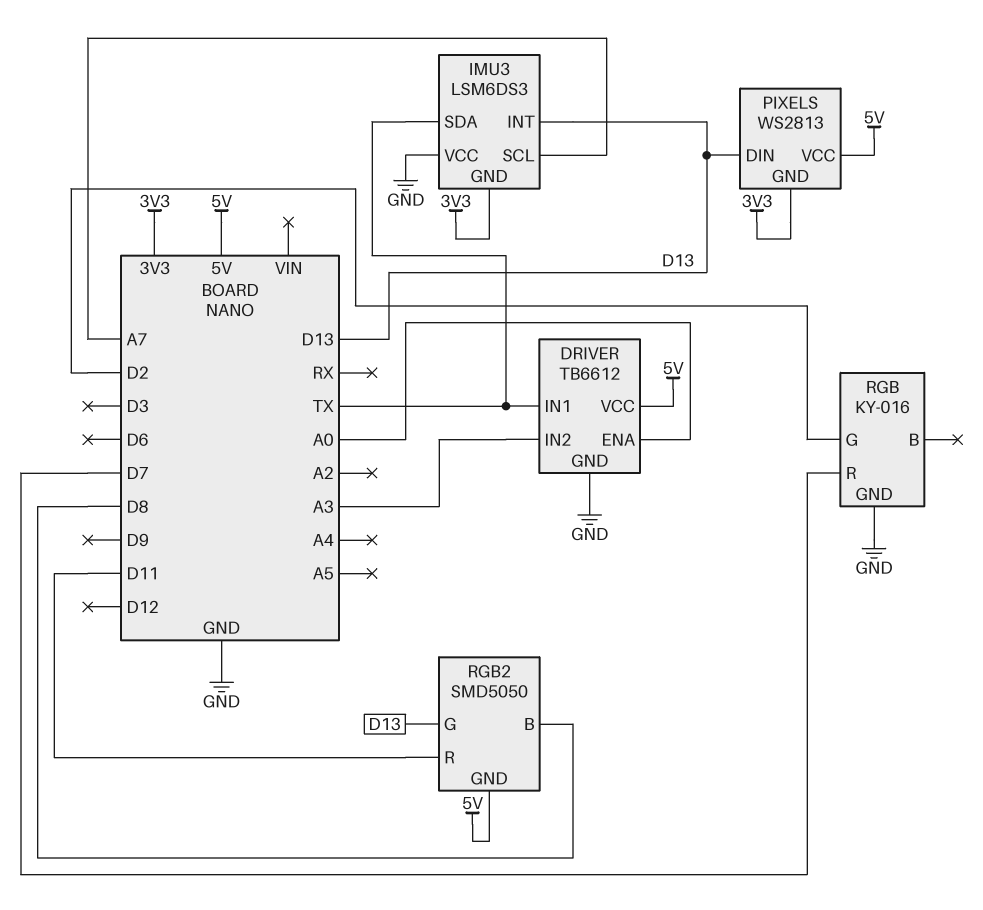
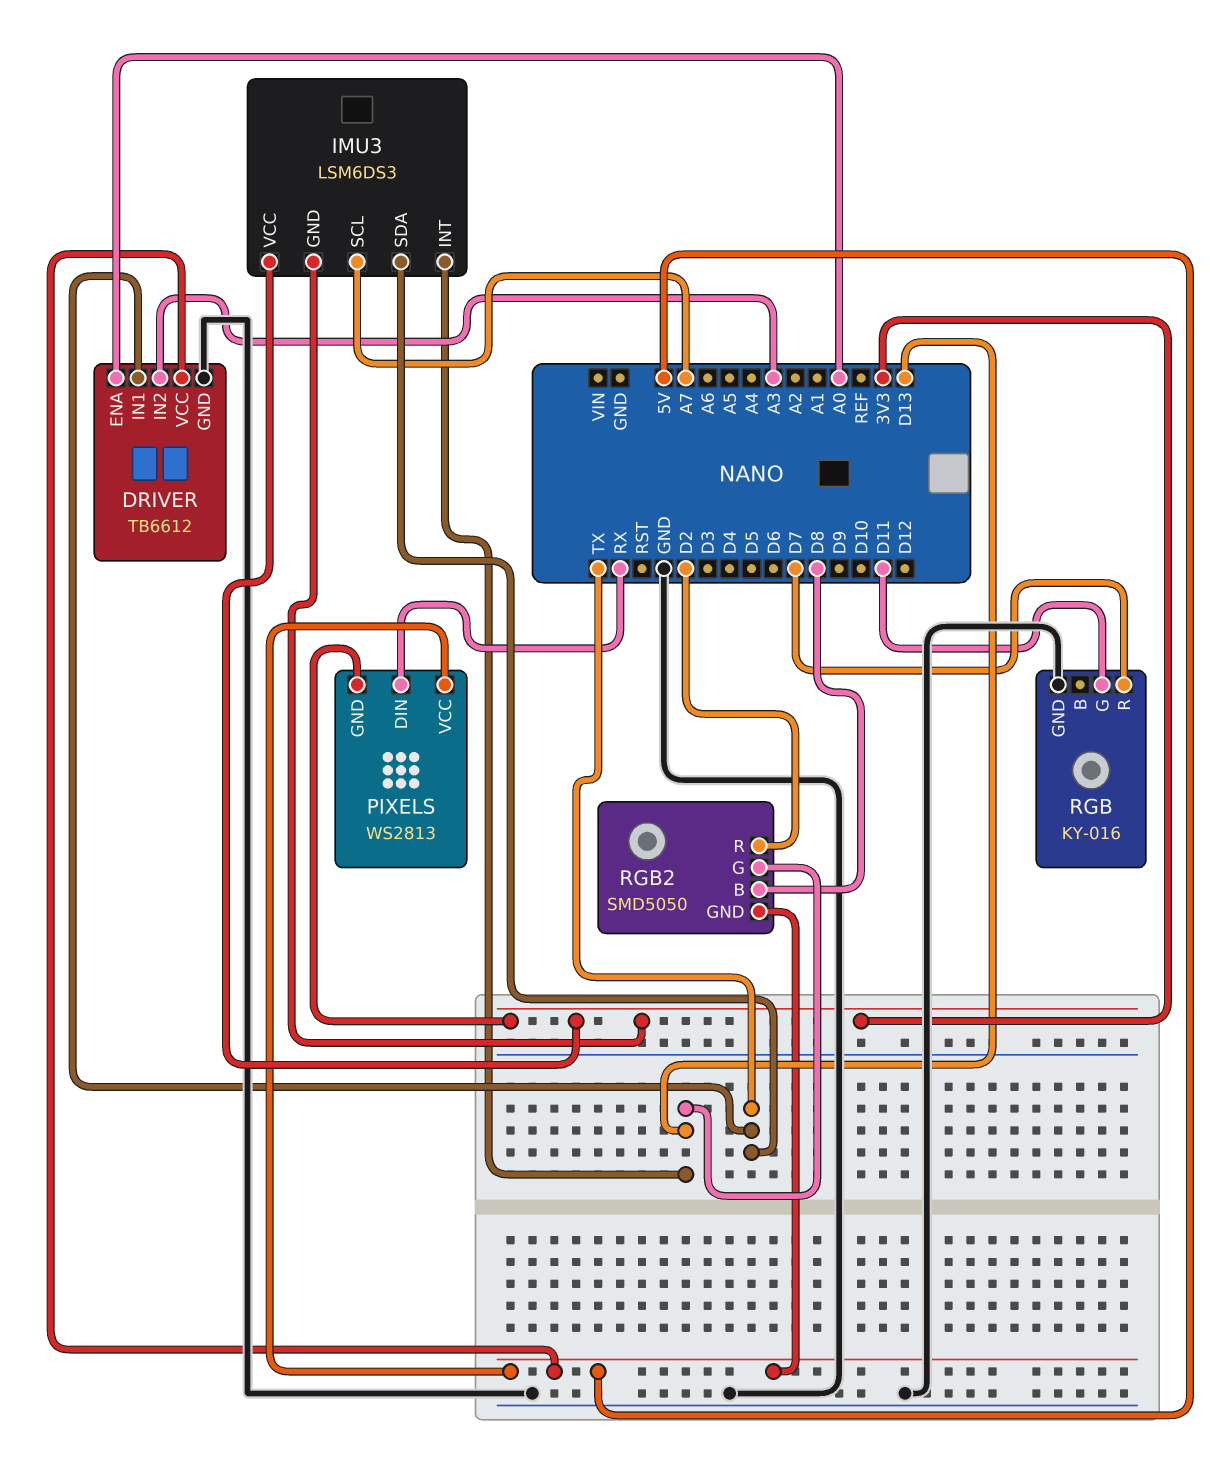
IMU3 pin VCC: GND -> 3V3
PIXELS pin DIN: D13 -> RX
RGB pin G: D2 -> D11
RGB2 pin R: D11 -> D2

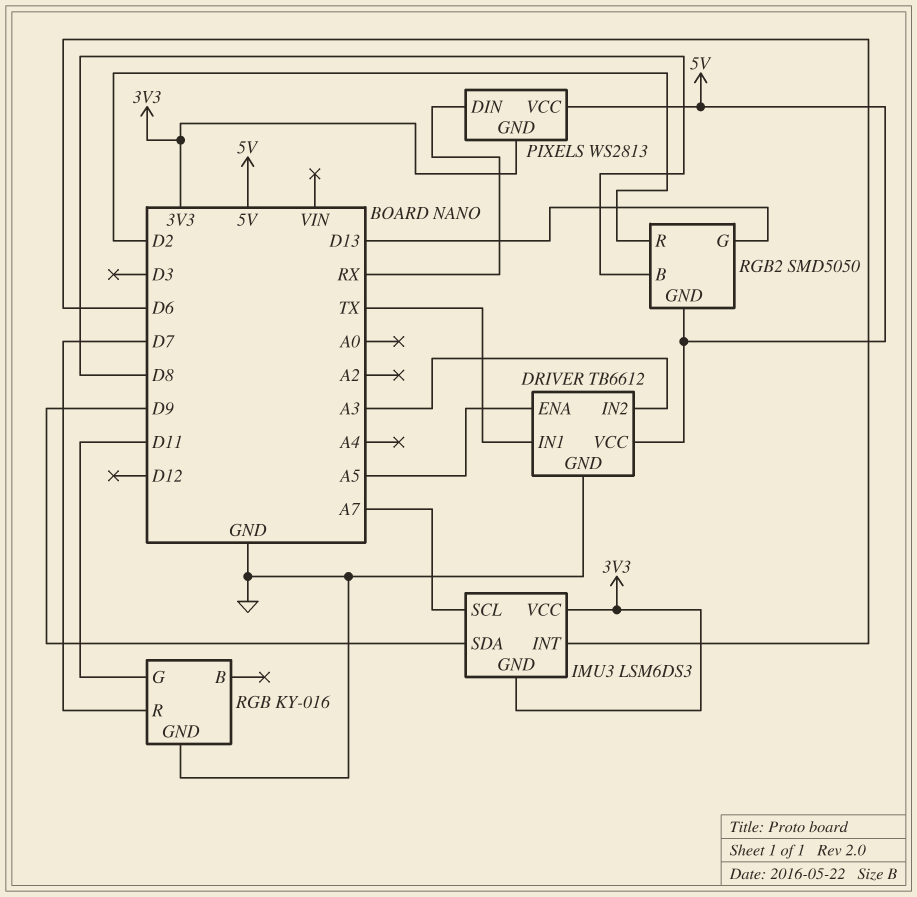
DRIVER pin ENA: A0 -> A5
IMU3 pin INT: D13 -> D6
IMU3 pin SDA: TX -> D9

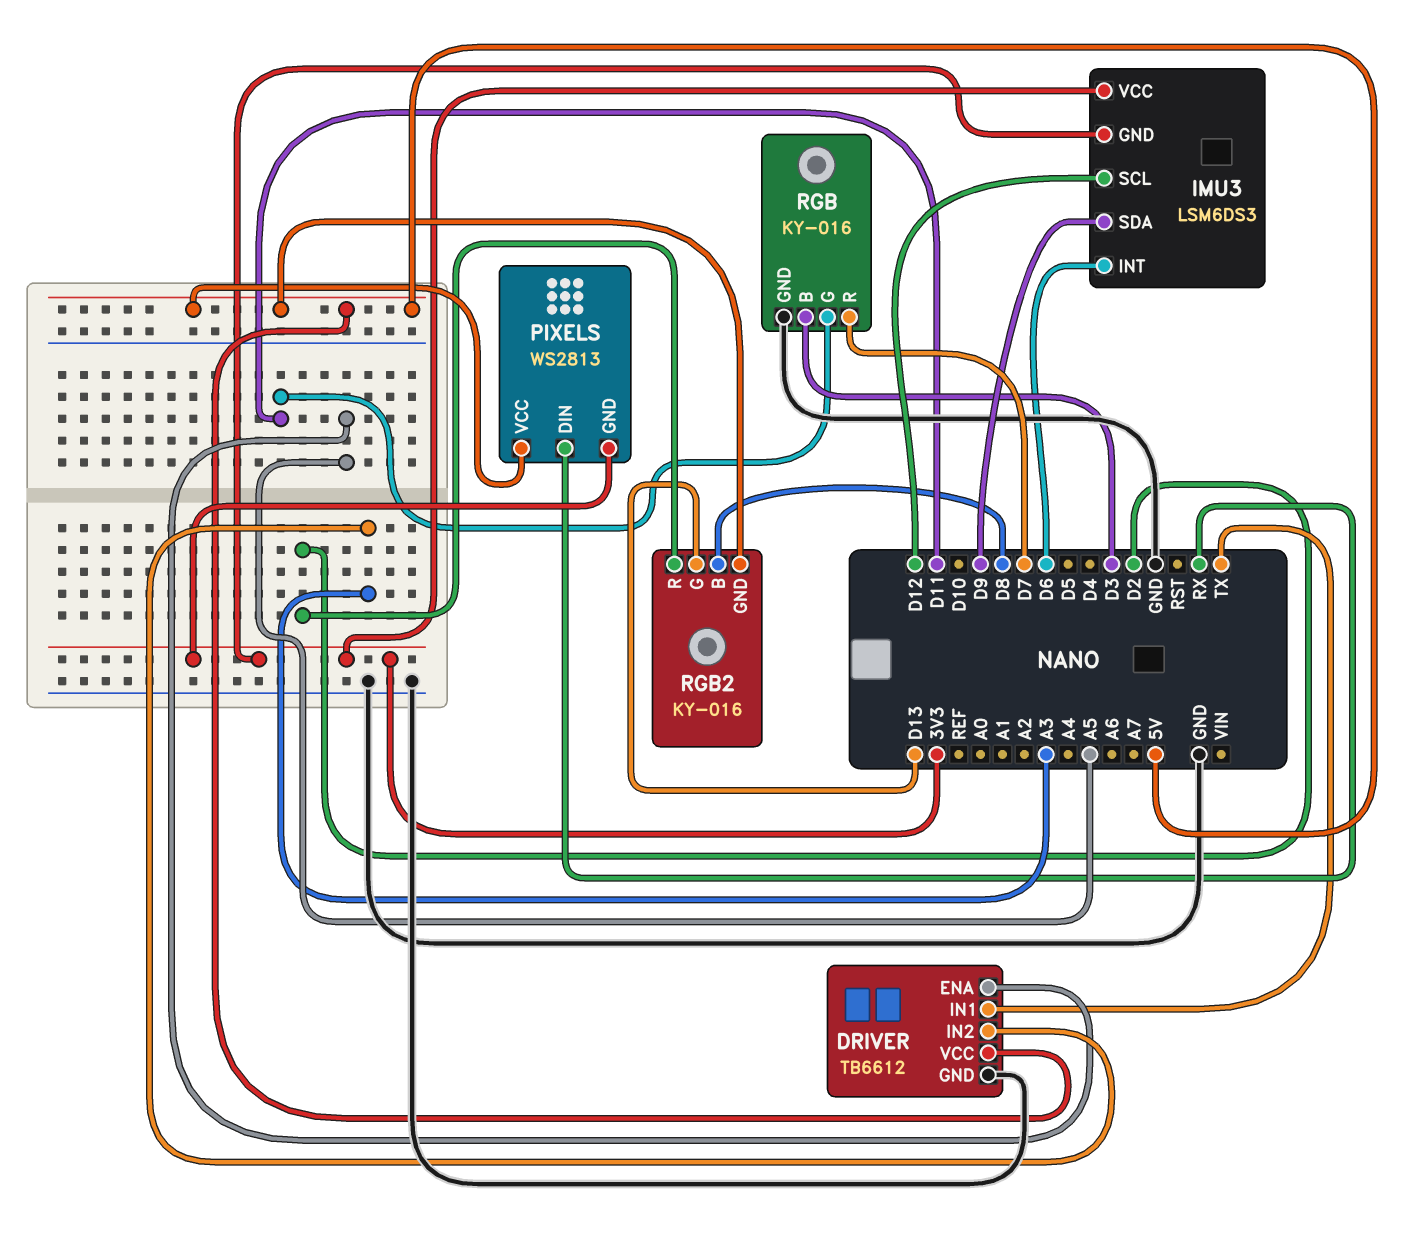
IMU3 pin SCL: A7 -> D12
RGB pin B: none -> D3
RGB2: SMD5050 -> KY-016

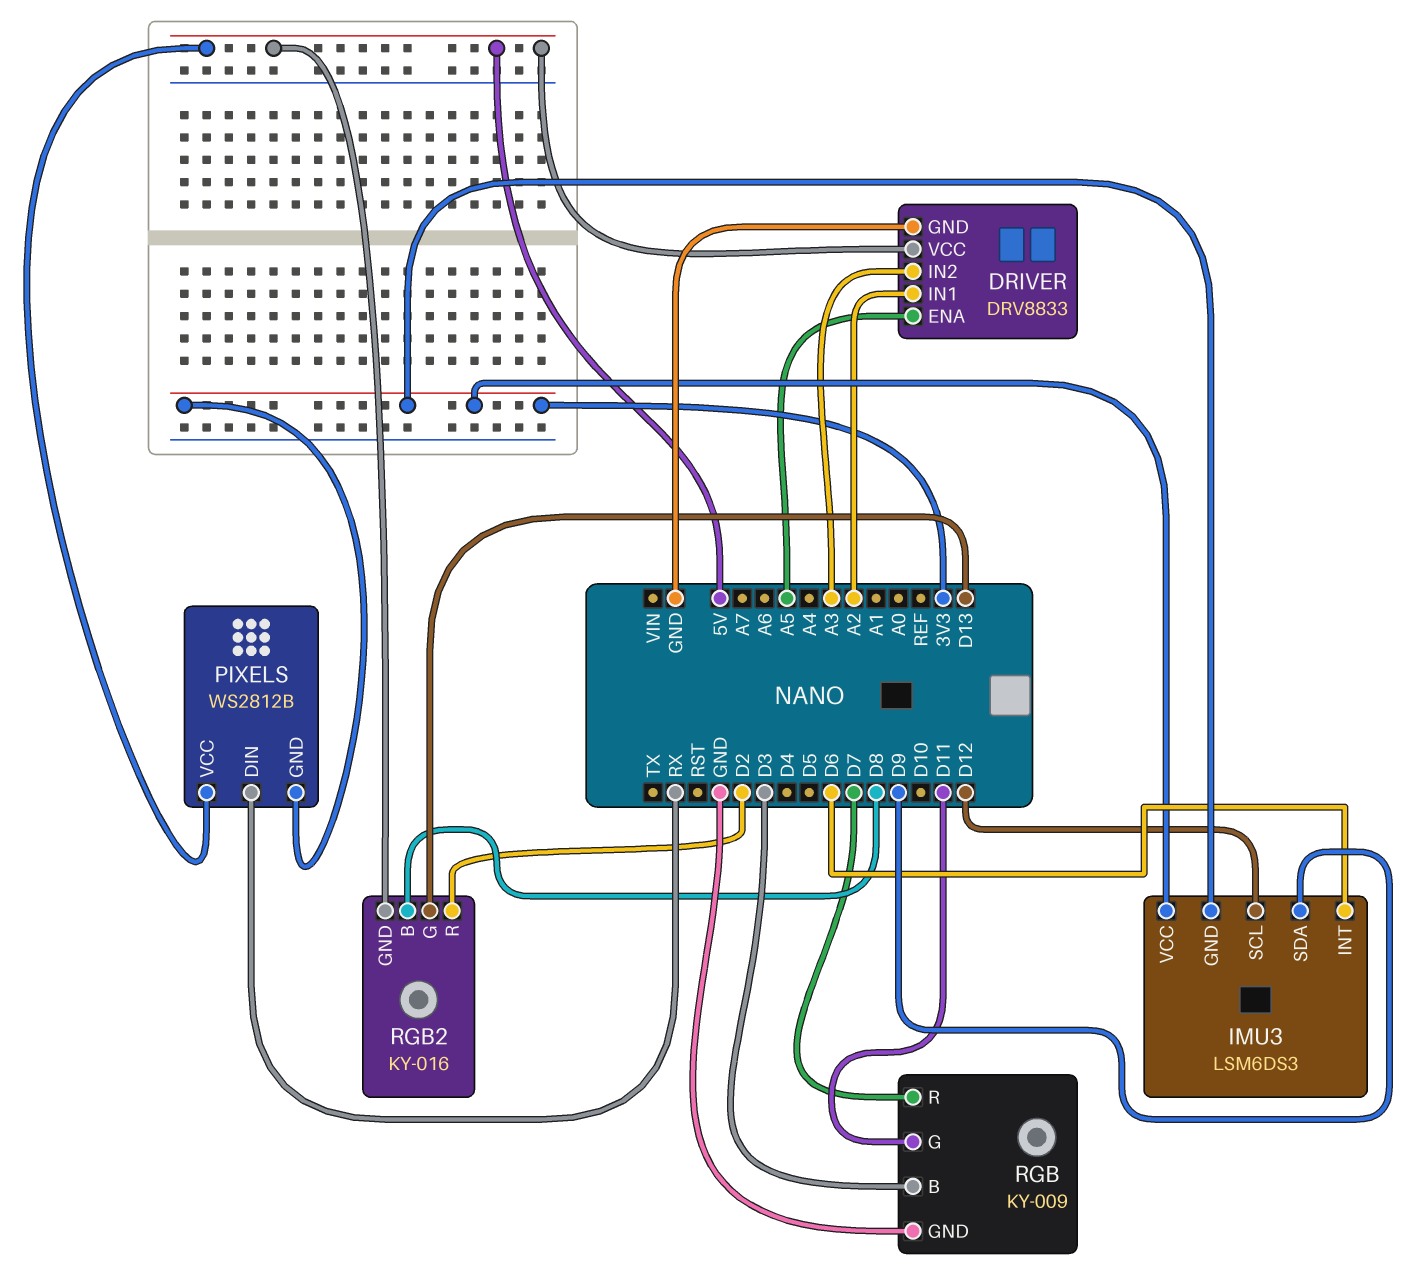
DRIVER: TB6612 -> DRV8833
DRIVER pin IN1: TX -> A2
PIXELS: WS2813 -> WS2812B
RGB: KY-016 -> KY-009

